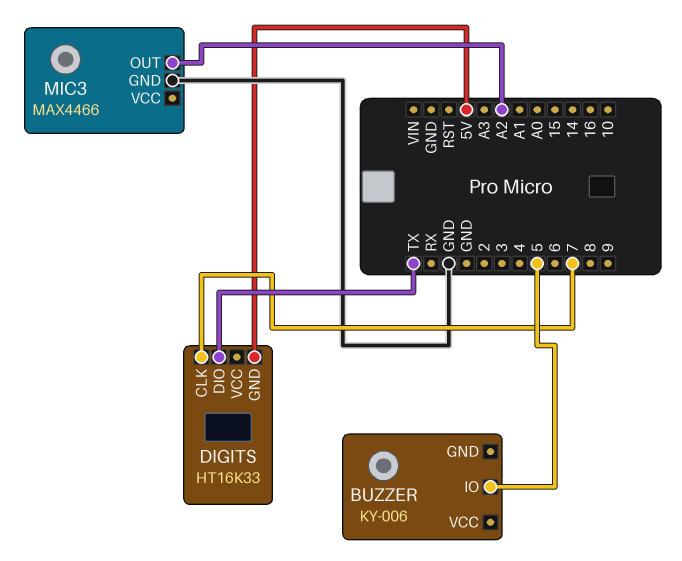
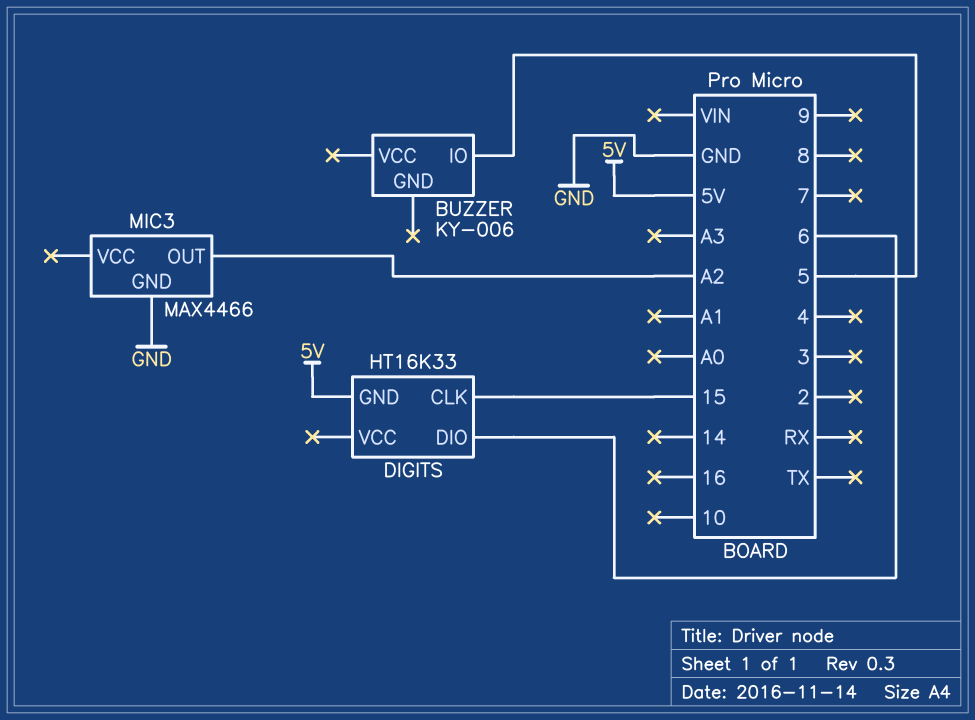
DIGITS pin CLK: 7 -> 15
DIGITS pin DIO: TX -> 6

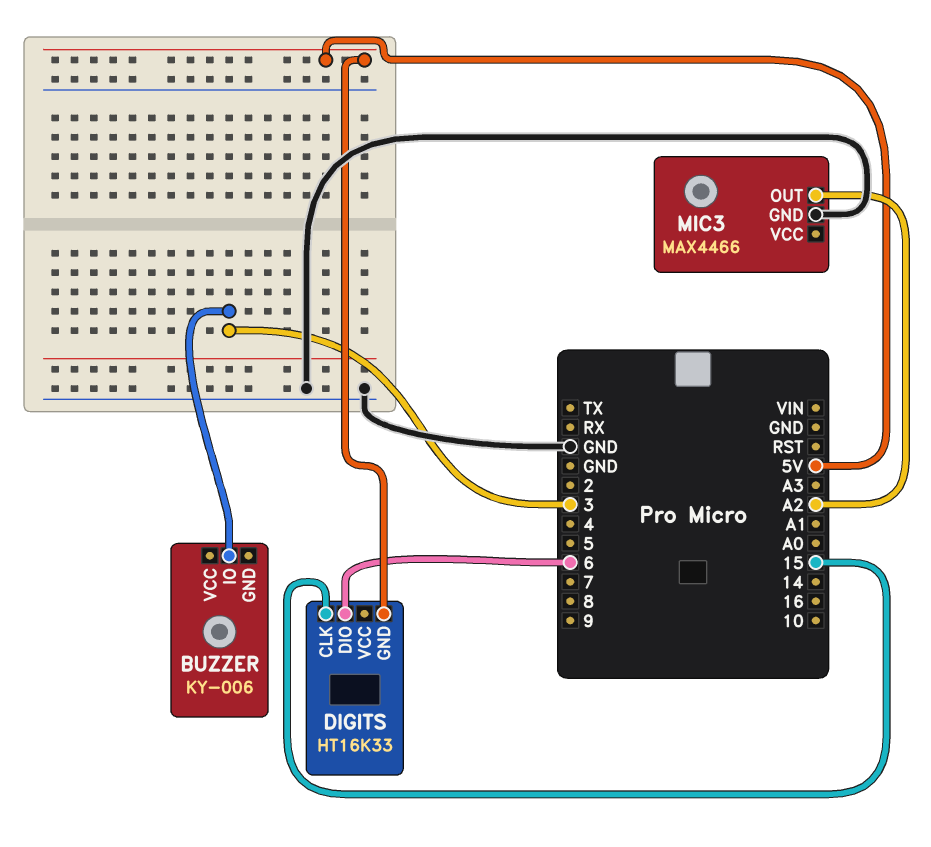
BUZZER pin IO: 5 -> 3

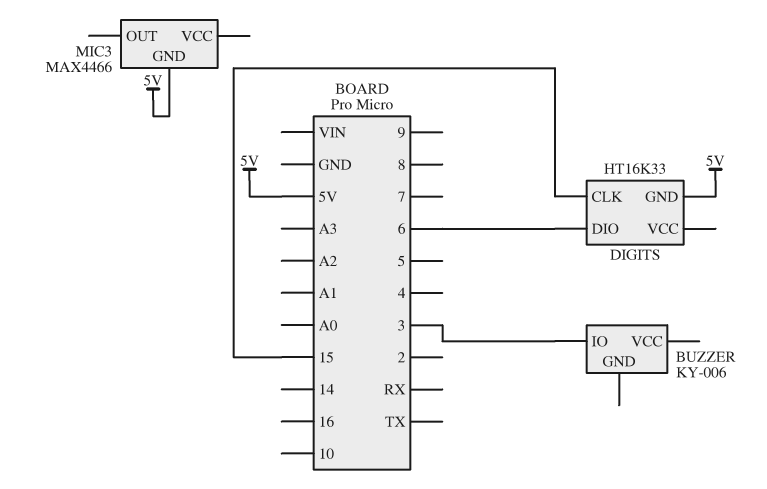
MIC3 pin GND: GND -> 5V
MIC3 pin OUT: A2 -> none

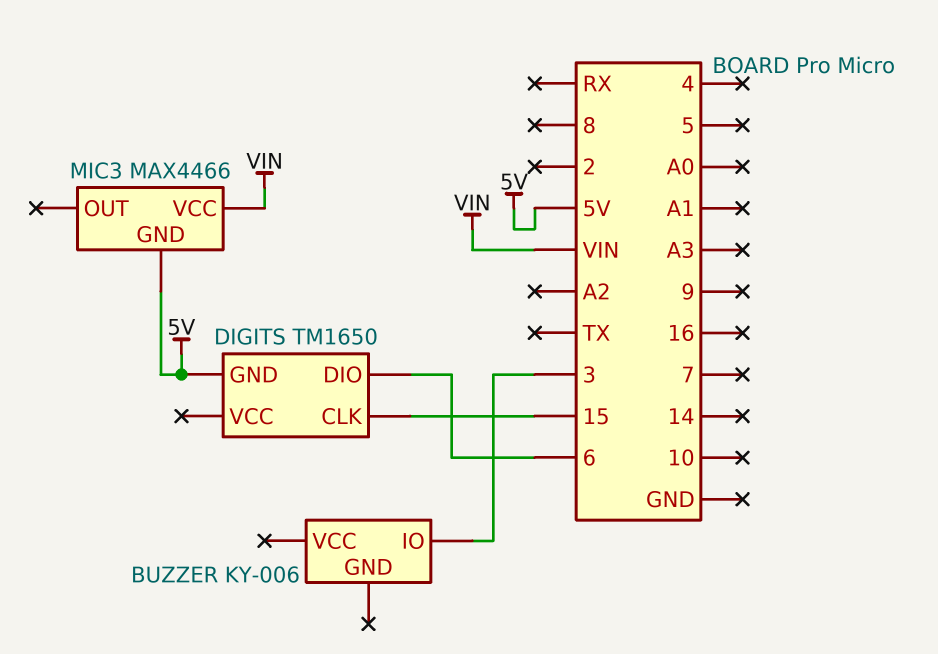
DIGITS: HT16K33 -> TM1650
MIC3 pin VCC: none -> VIN

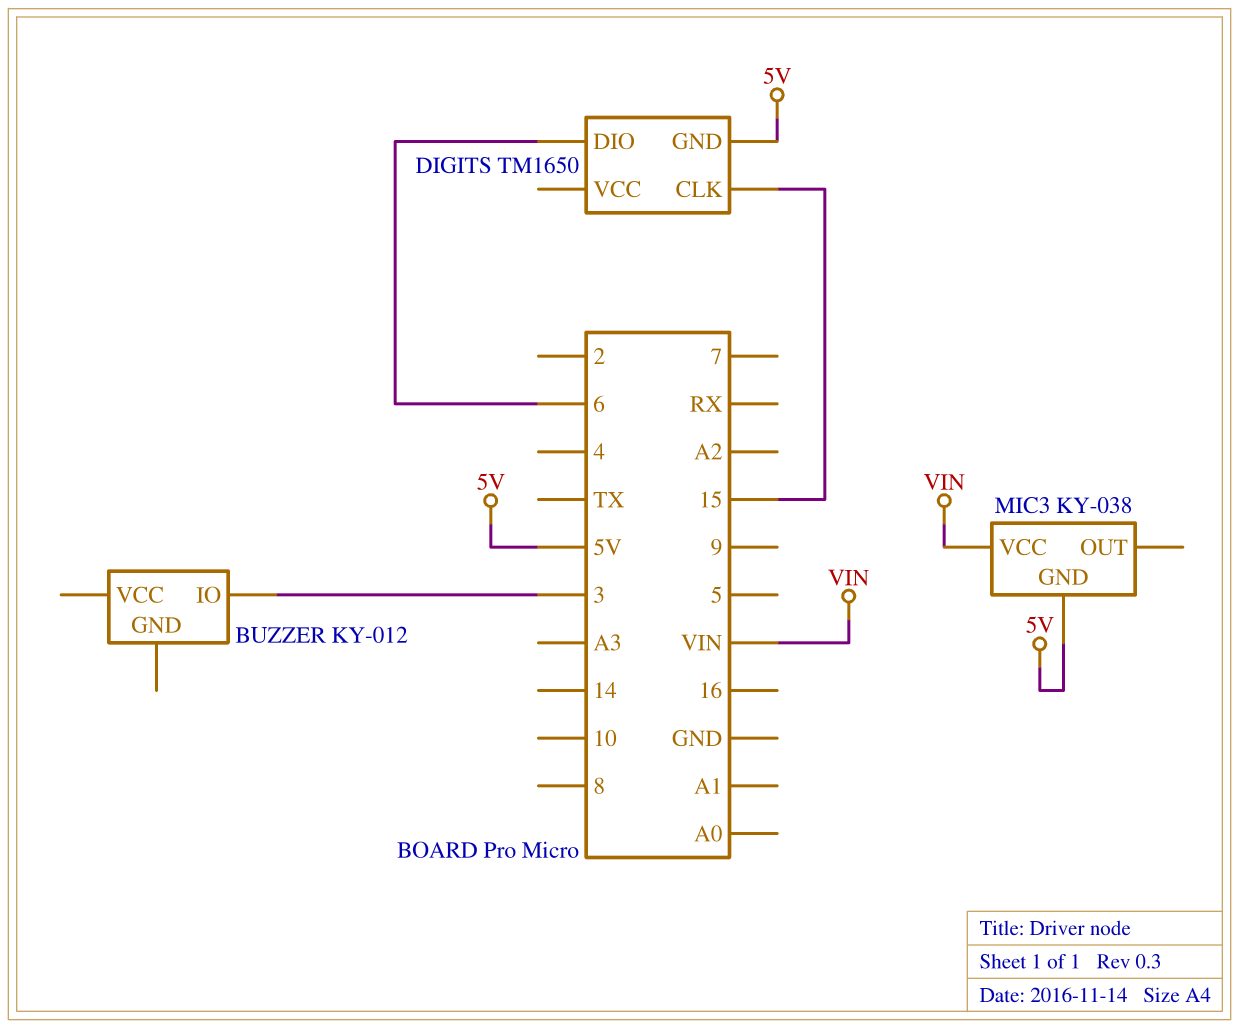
BUZZER: KY-006 -> KY-012
MIC3: MAX4466 -> KY-038

